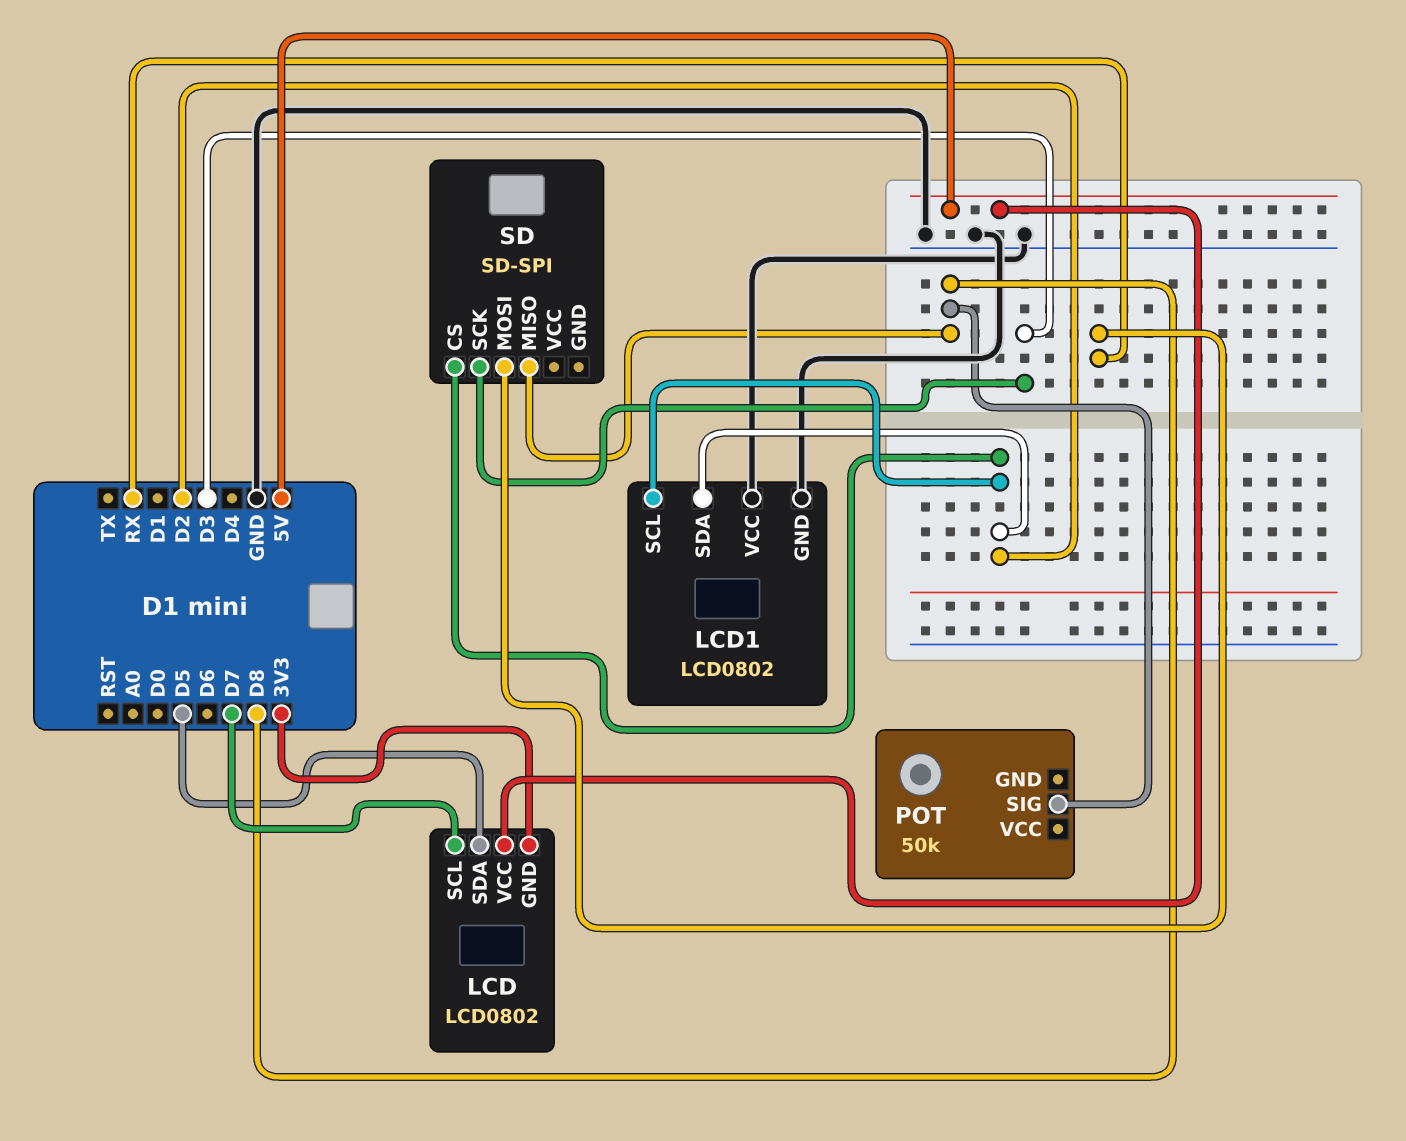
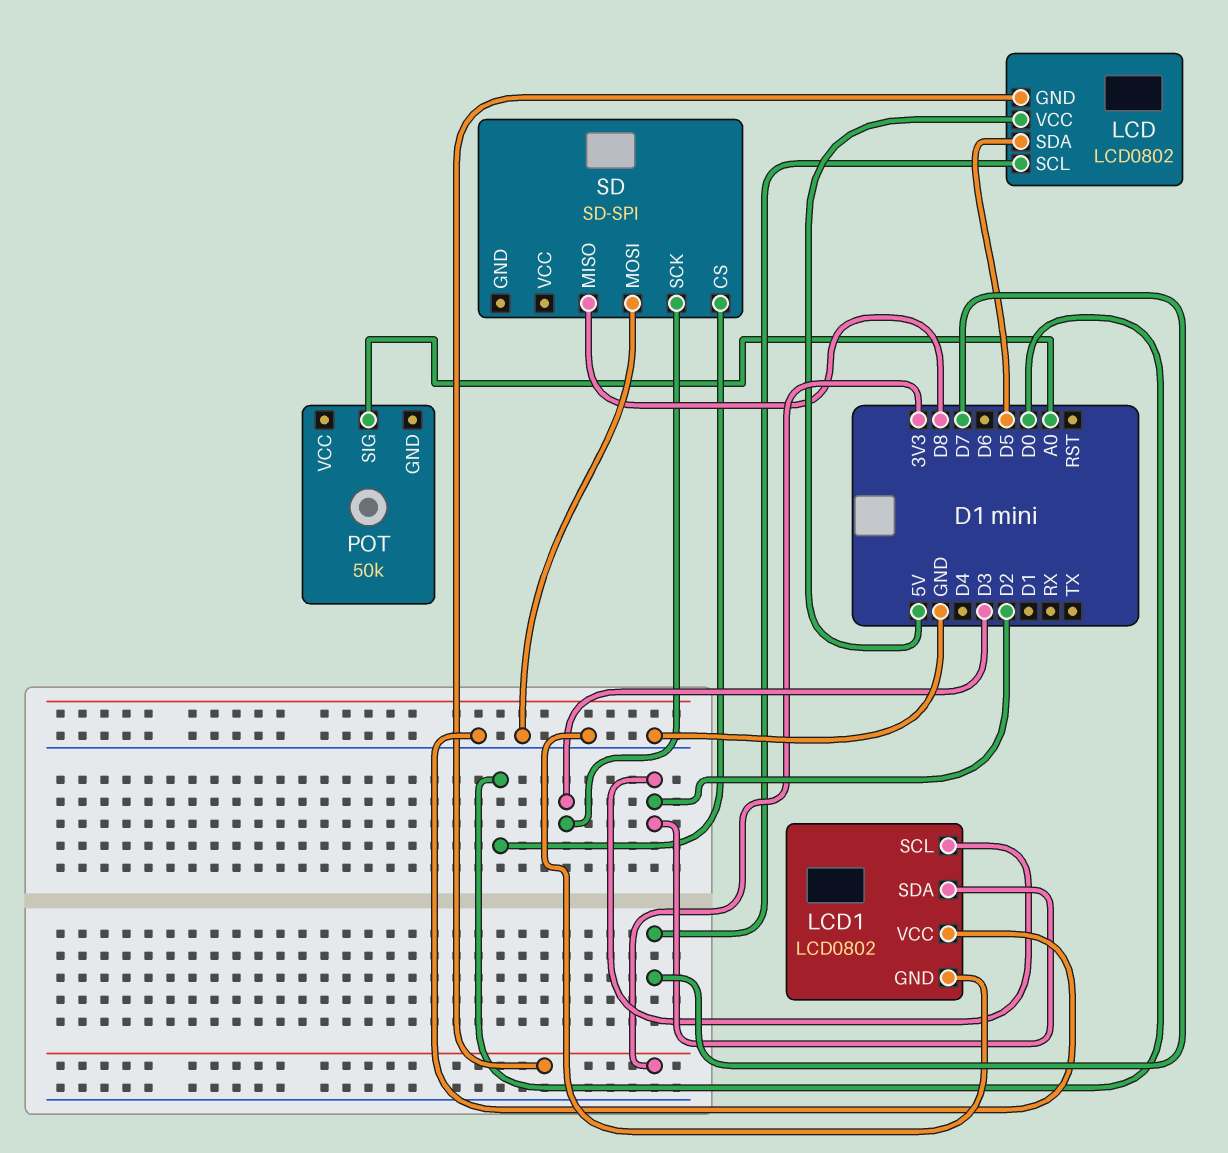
POT pin SIG: D8 -> A0
SD pin CS: D2 -> D0
SD pin MOSI: RX -> GND

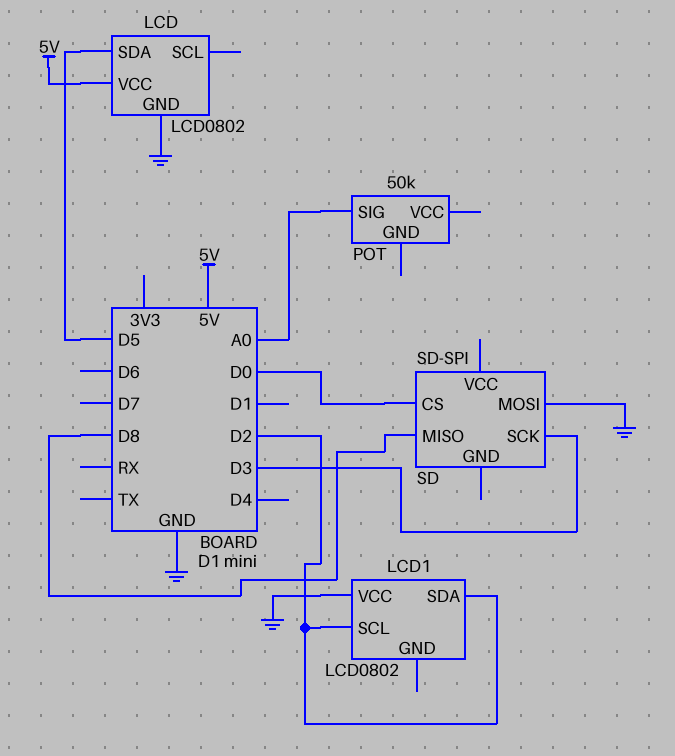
LCD pin GND: 3V3 -> GND
LCD pin SCL: D7 -> none
LCD1 pin GND: GND -> none

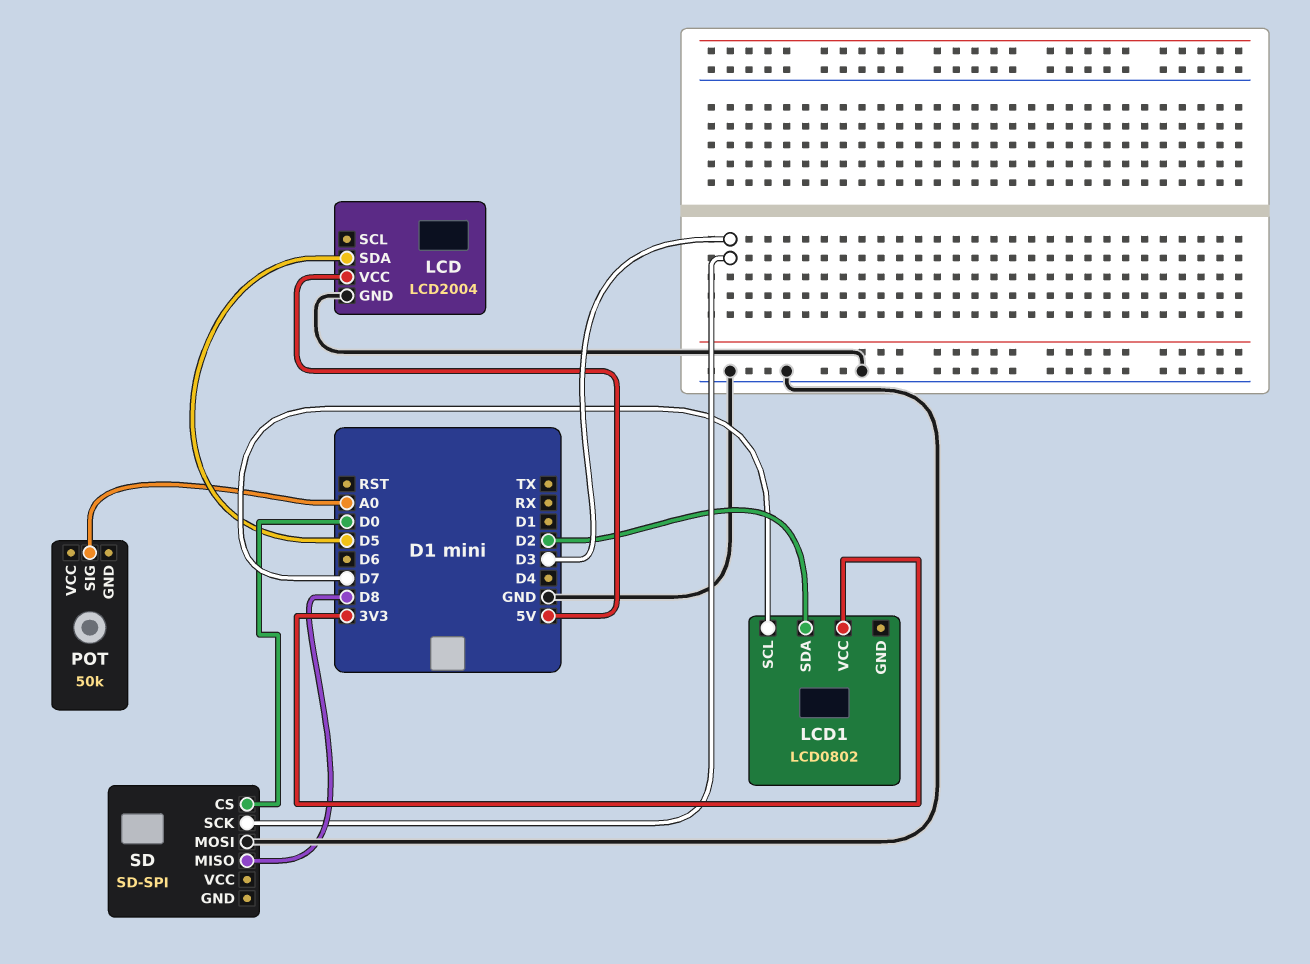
LCD: LCD0802 -> LCD2004
LCD1 pin SCL: D2 -> D7
LCD1 pin VCC: GND -> 3V3

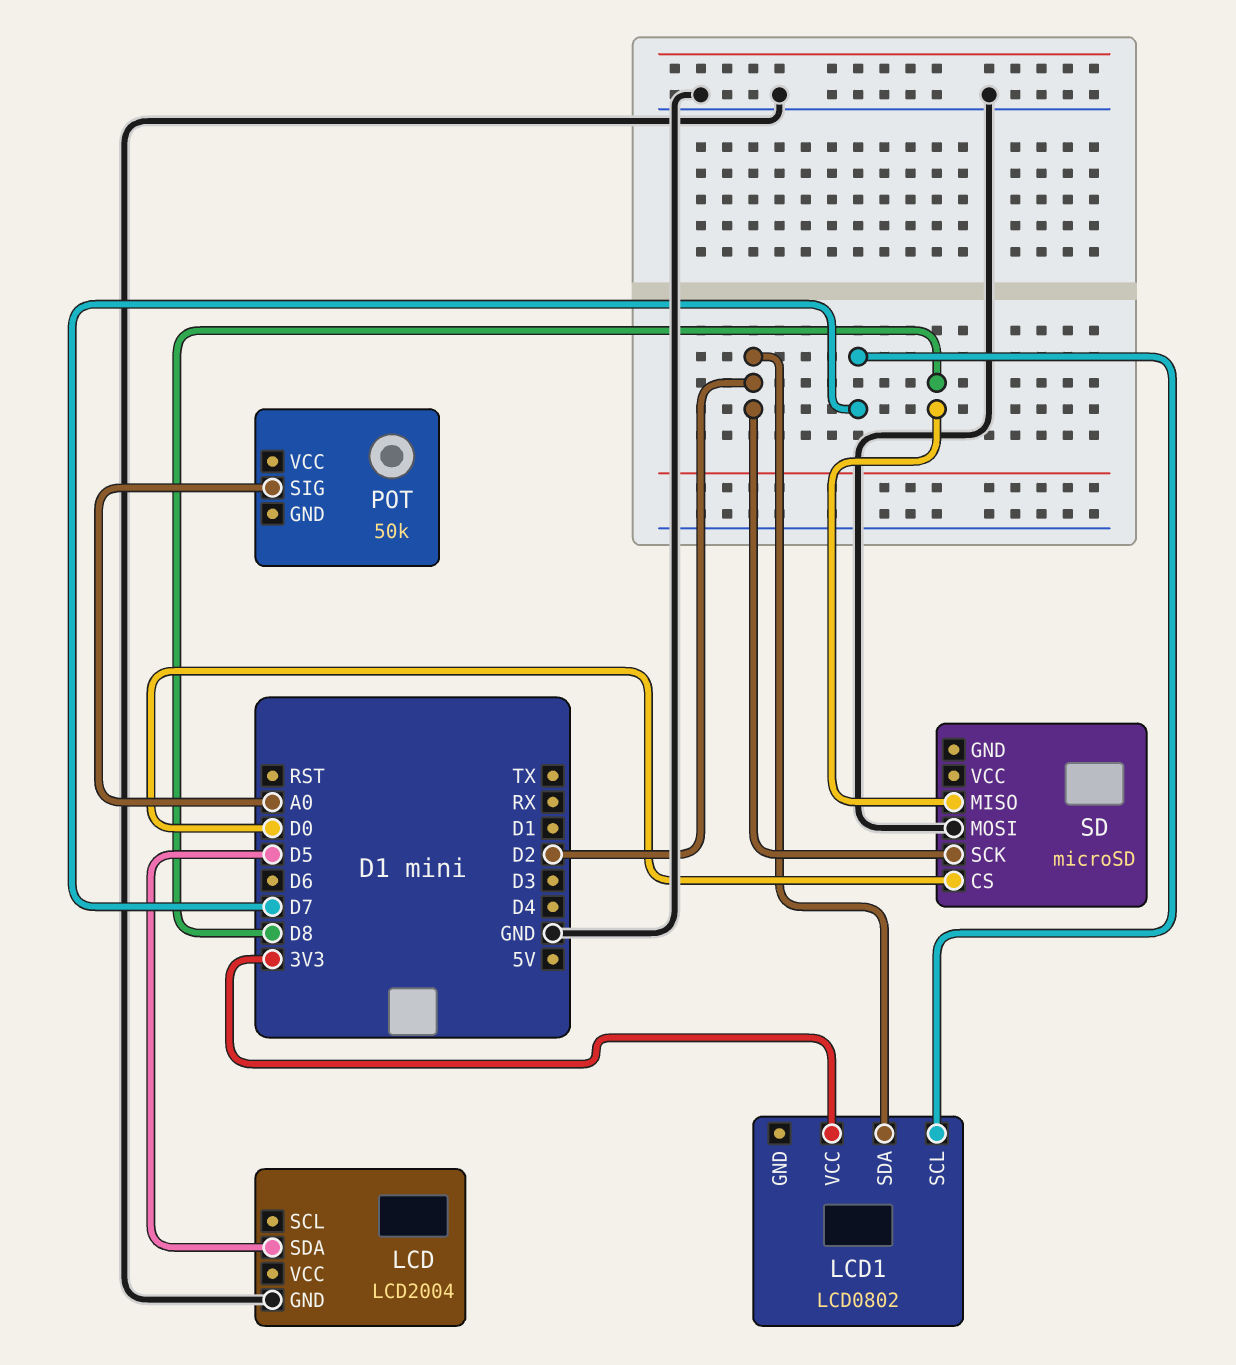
LCD pin VCC: 5V -> none
SD: SD-SPI -> microSD
SD pin SCK: D3 -> D2

